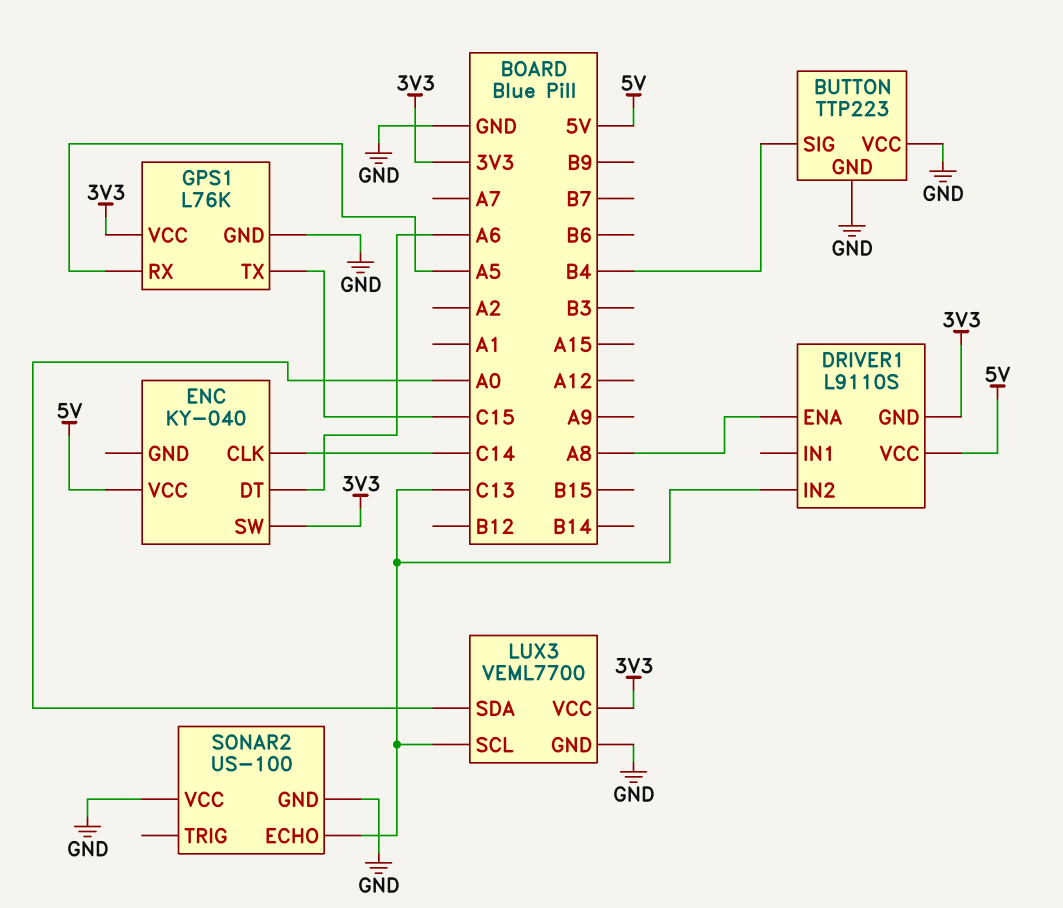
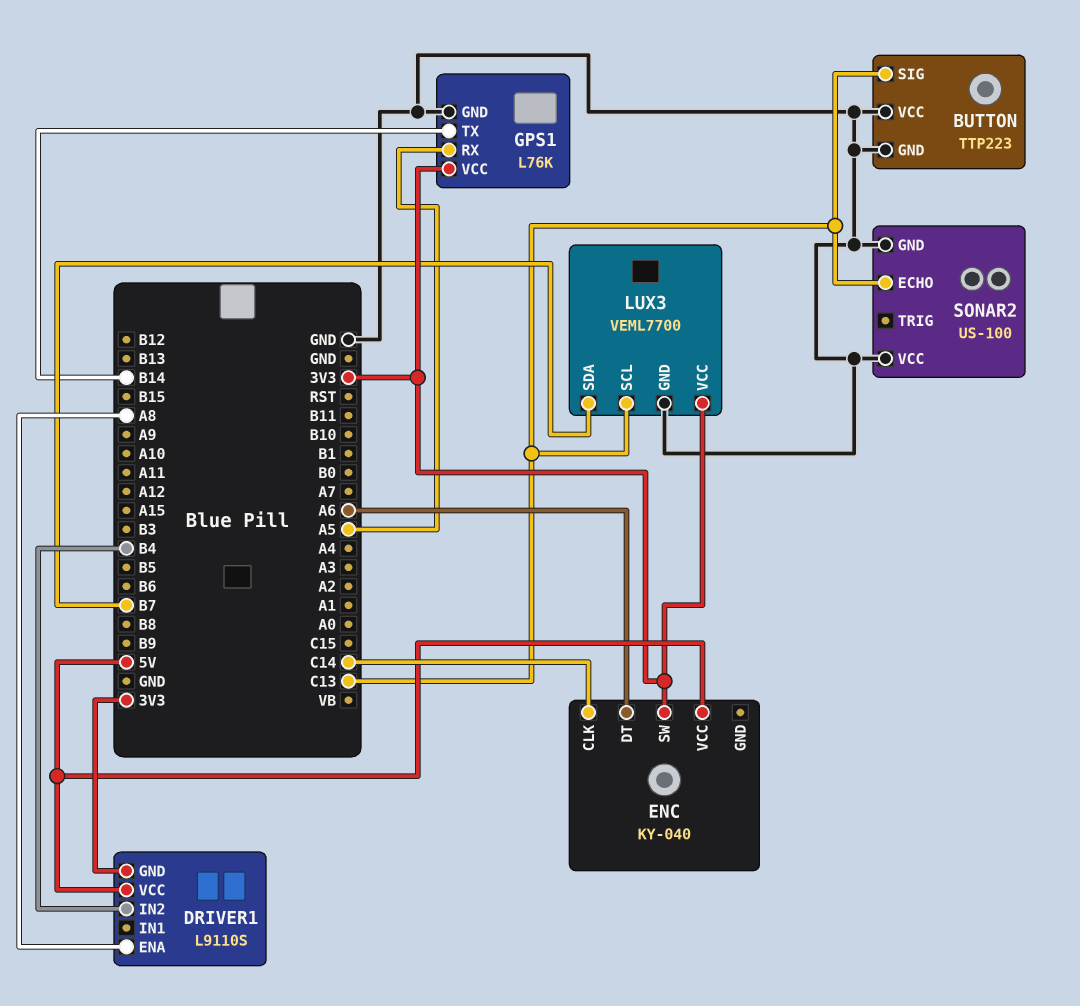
BUTTON pin SIG: B4 -> C13
DRIVER1 pin IN2: C13 -> B4
GPS1 pin TX: C15 -> B14
LUX3 pin SDA: A0 -> B7

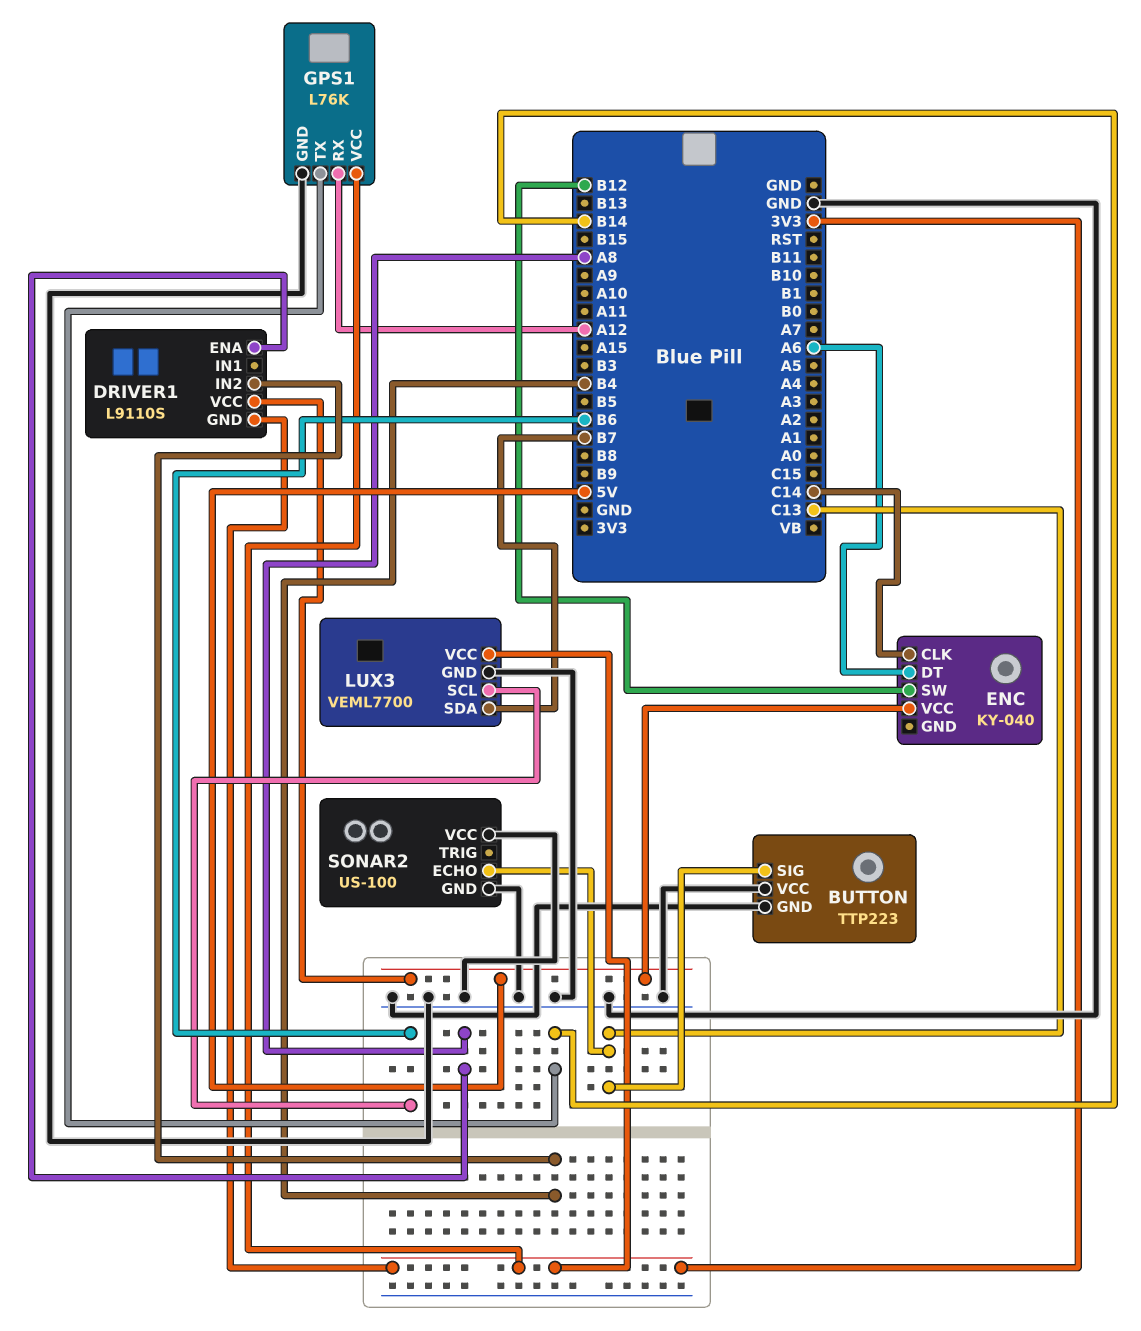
ENC pin SW: 3V3 -> B12
GPS1 pin RX: A5 -> A12
LUX3 pin SCL: C13 -> B6

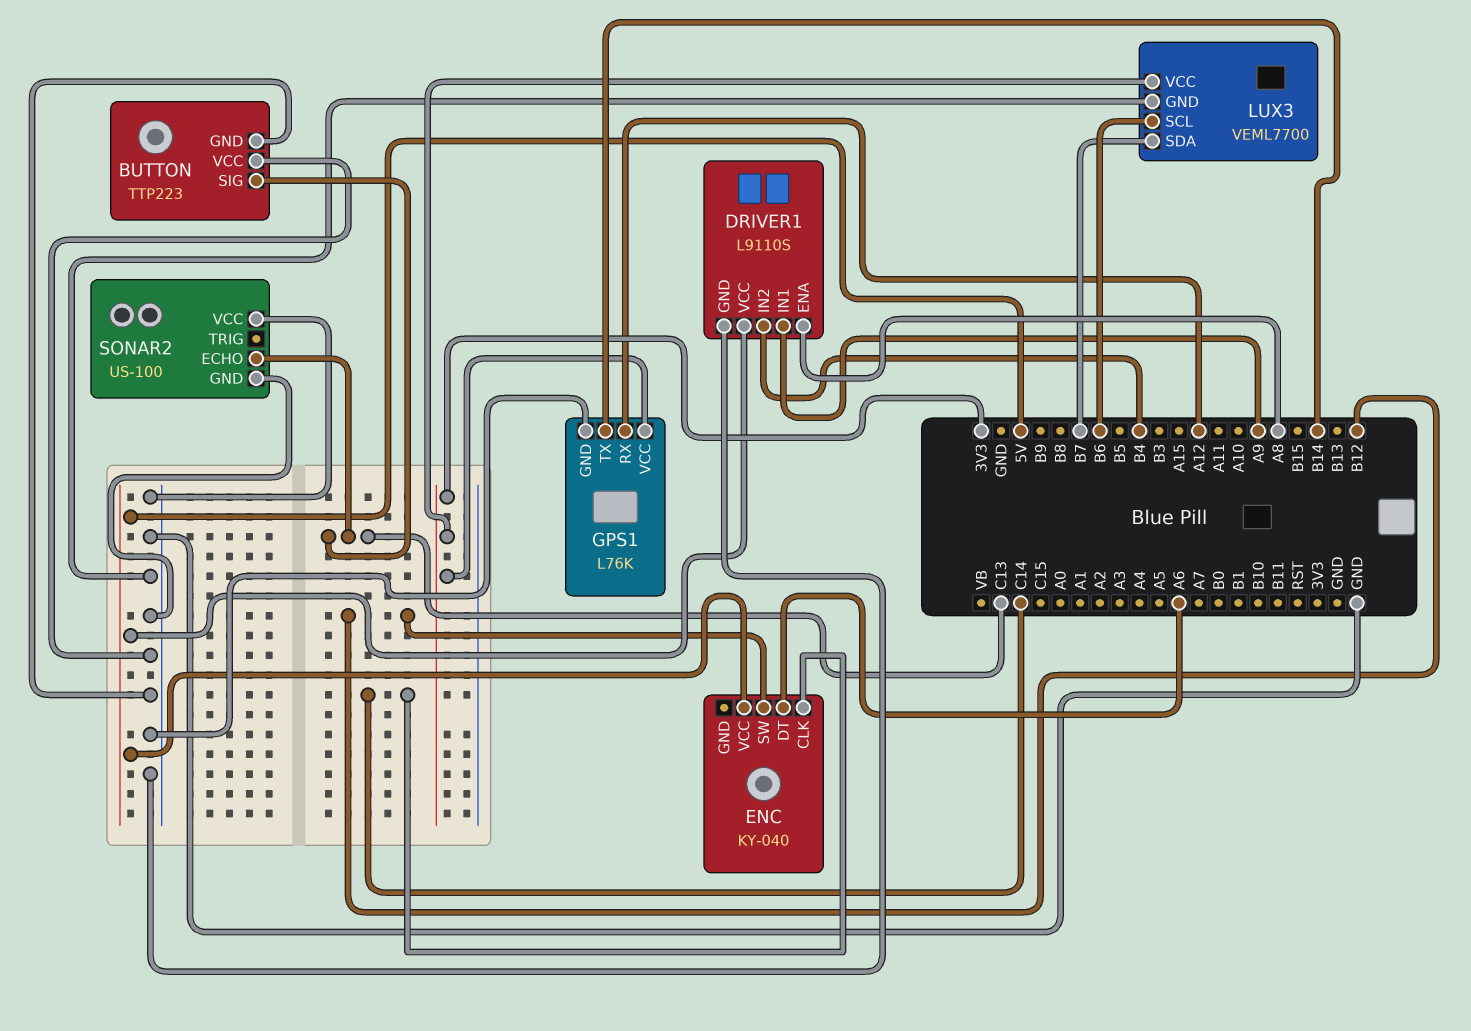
DRIVER1 pin GND: 3V3 -> GND
DRIVER1 pin IN1: none -> A9

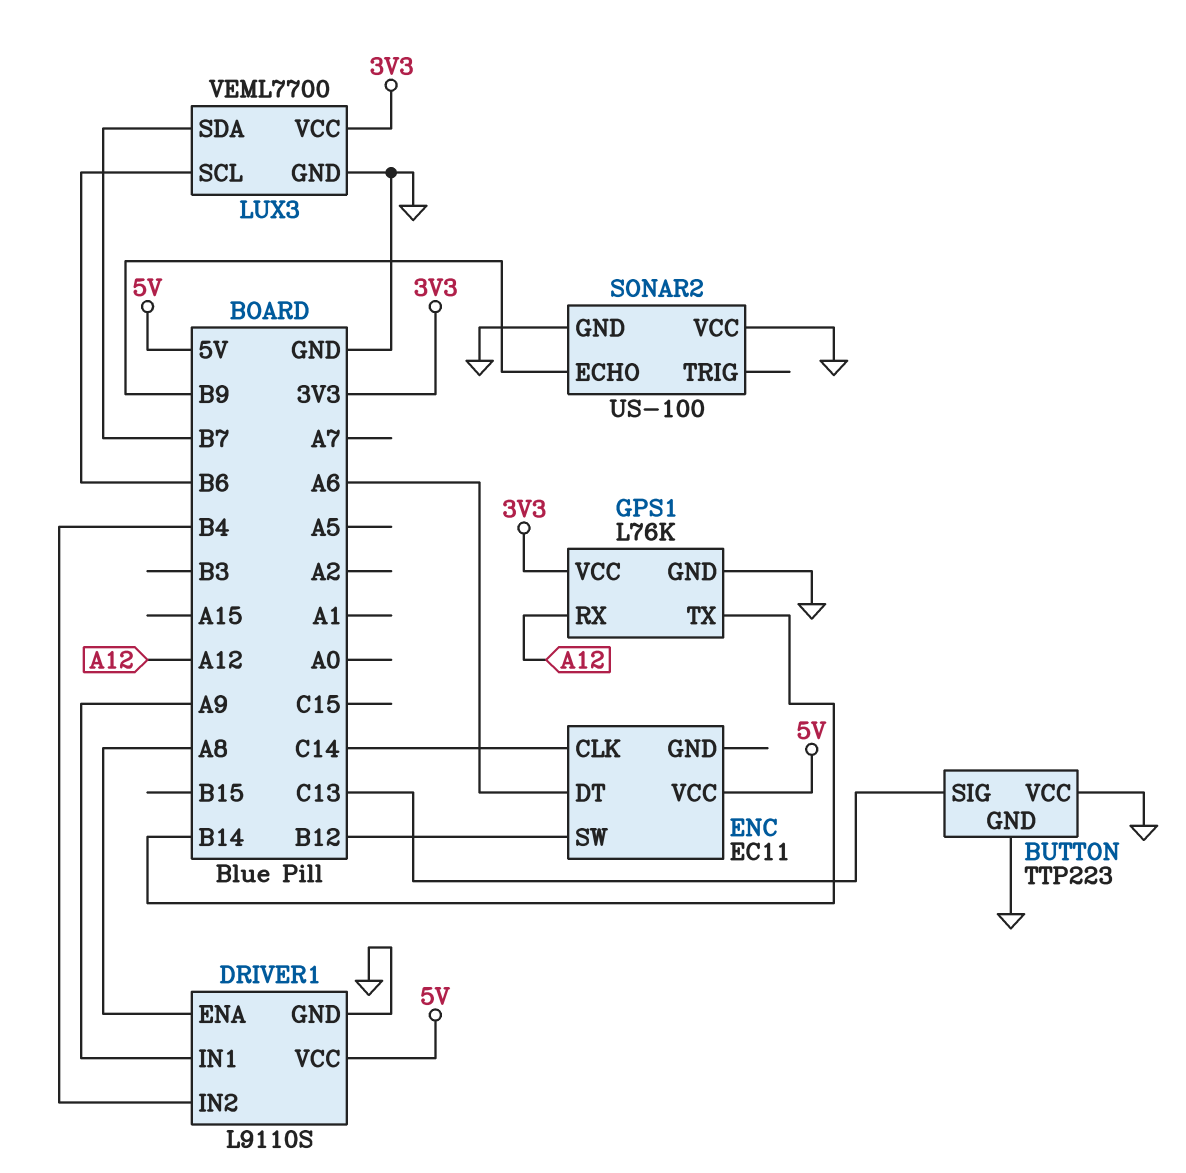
ENC: KY-040 -> EC11
SONAR2 pin ECHO: C13 -> B9

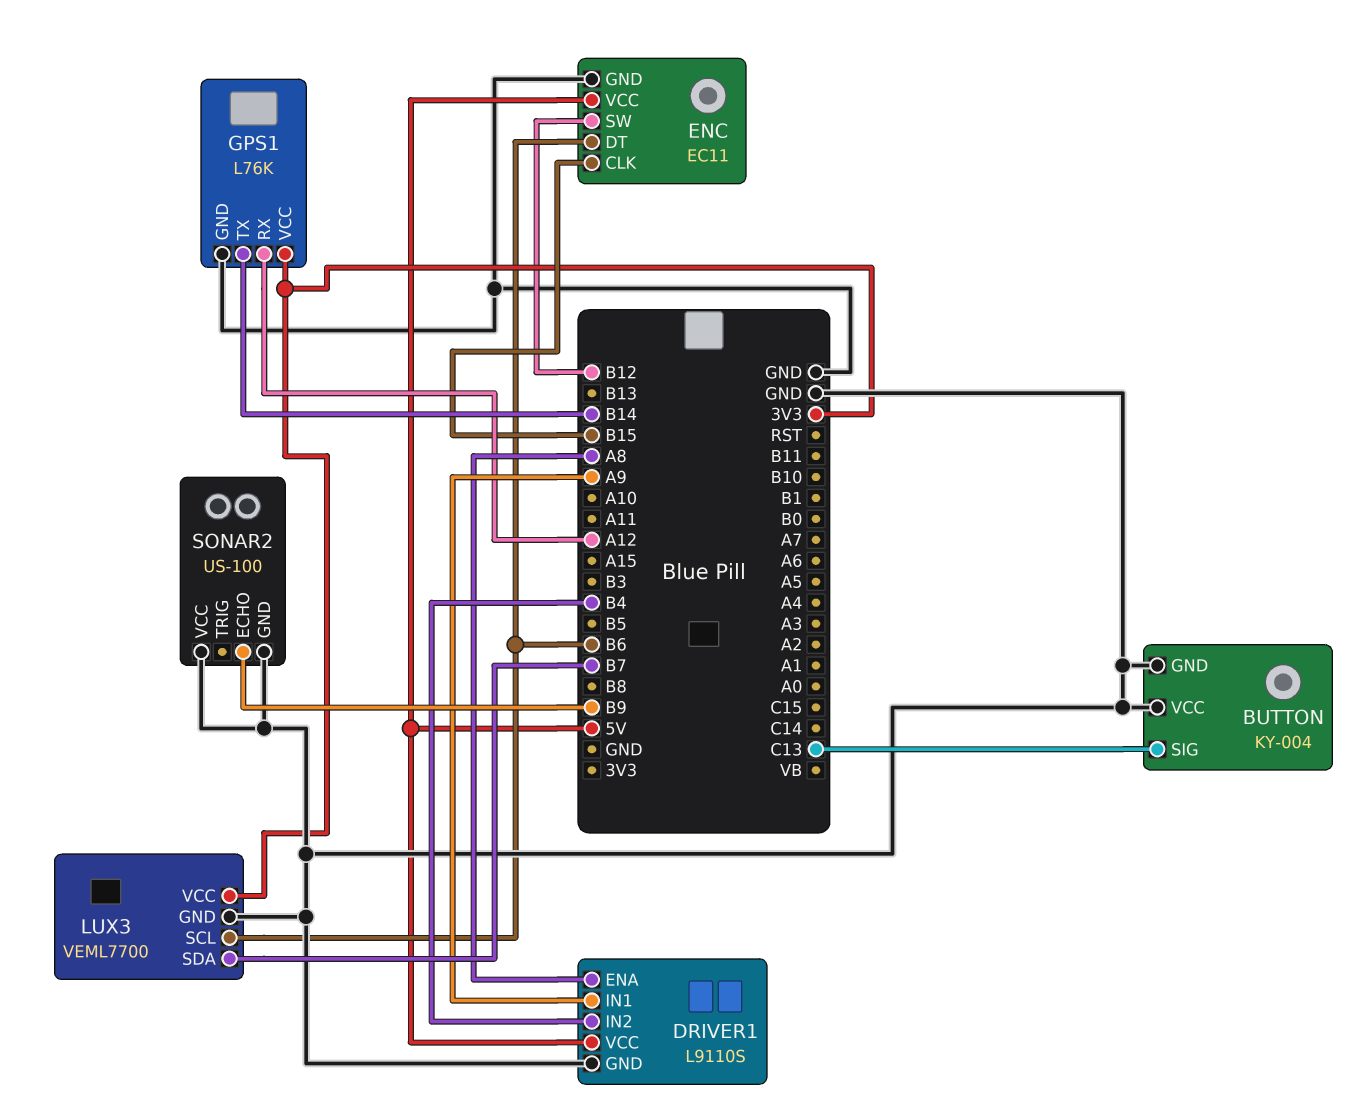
BUTTON: TTP223 -> KY-004
ENC pin CLK: C14 -> B15
ENC pin DT: A6 -> B6
ENC pin GND: none -> GND

